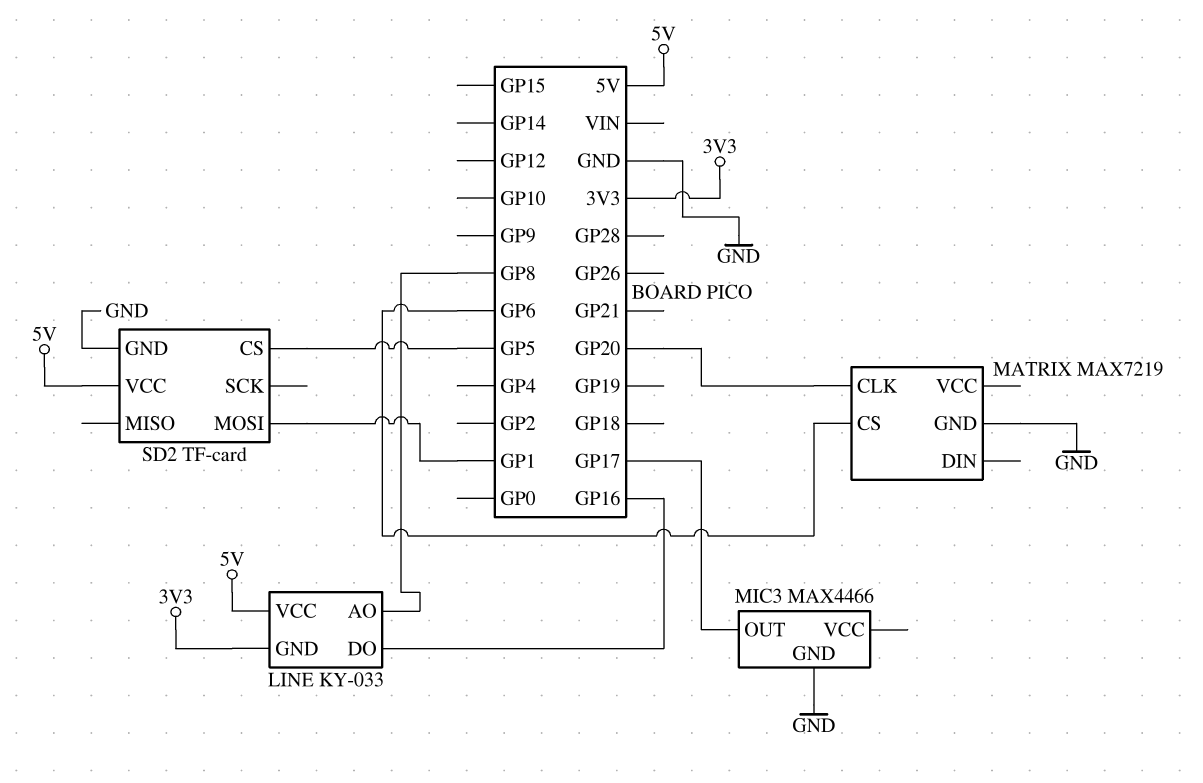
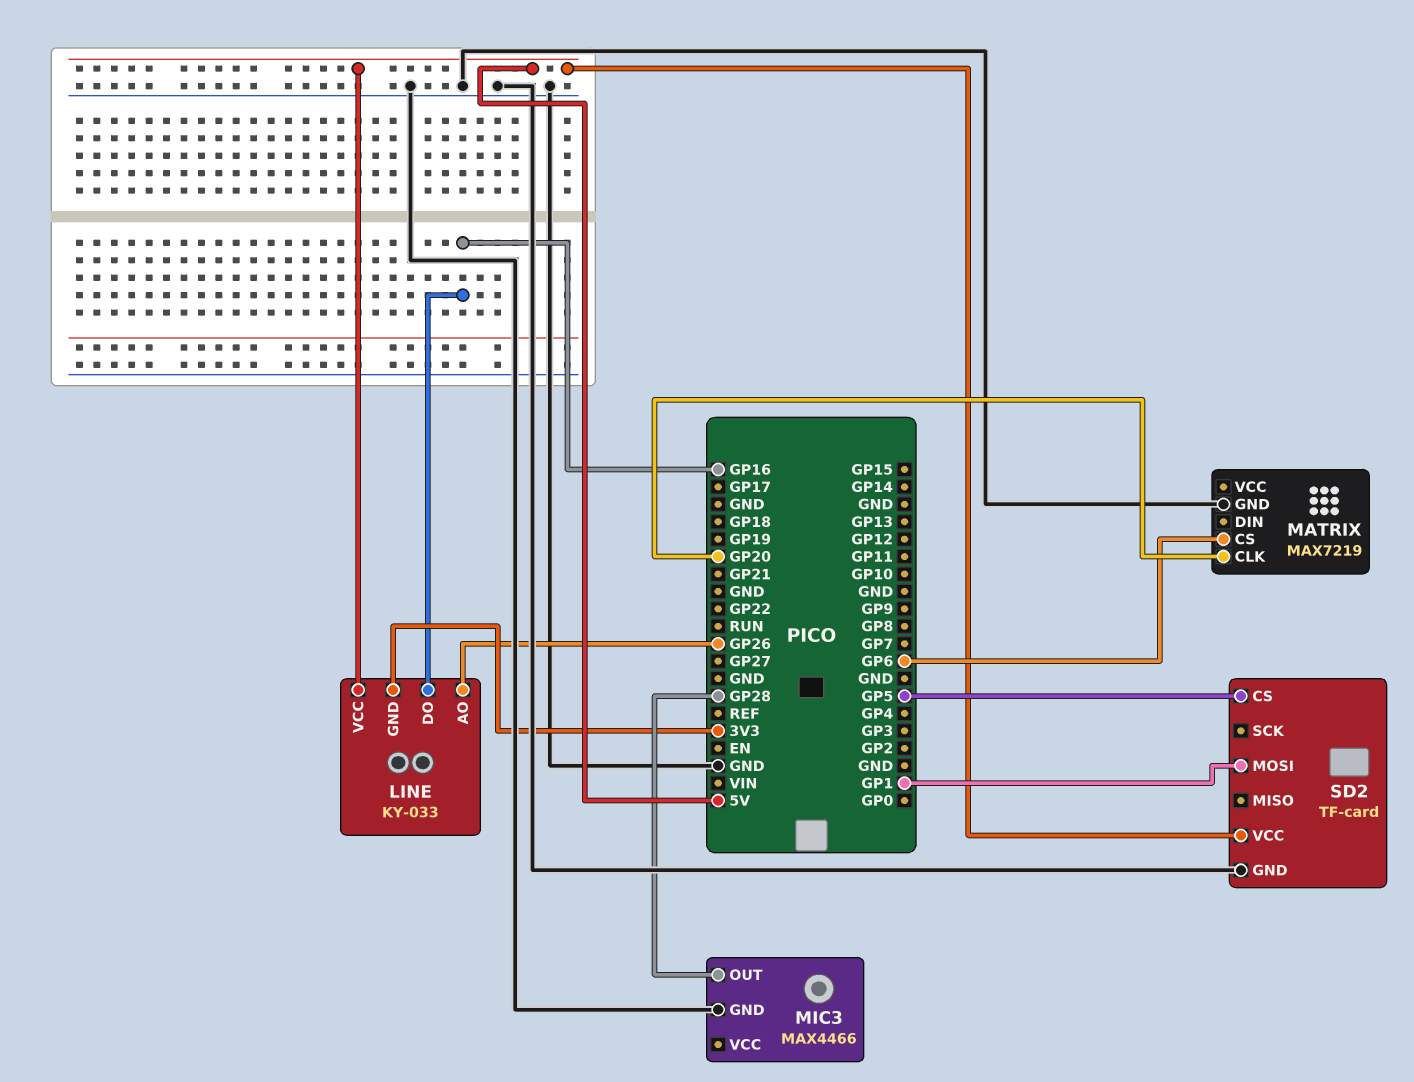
LINE pin AO: GP8 -> GP26
MIC3 pin OUT: GP17 -> GP28

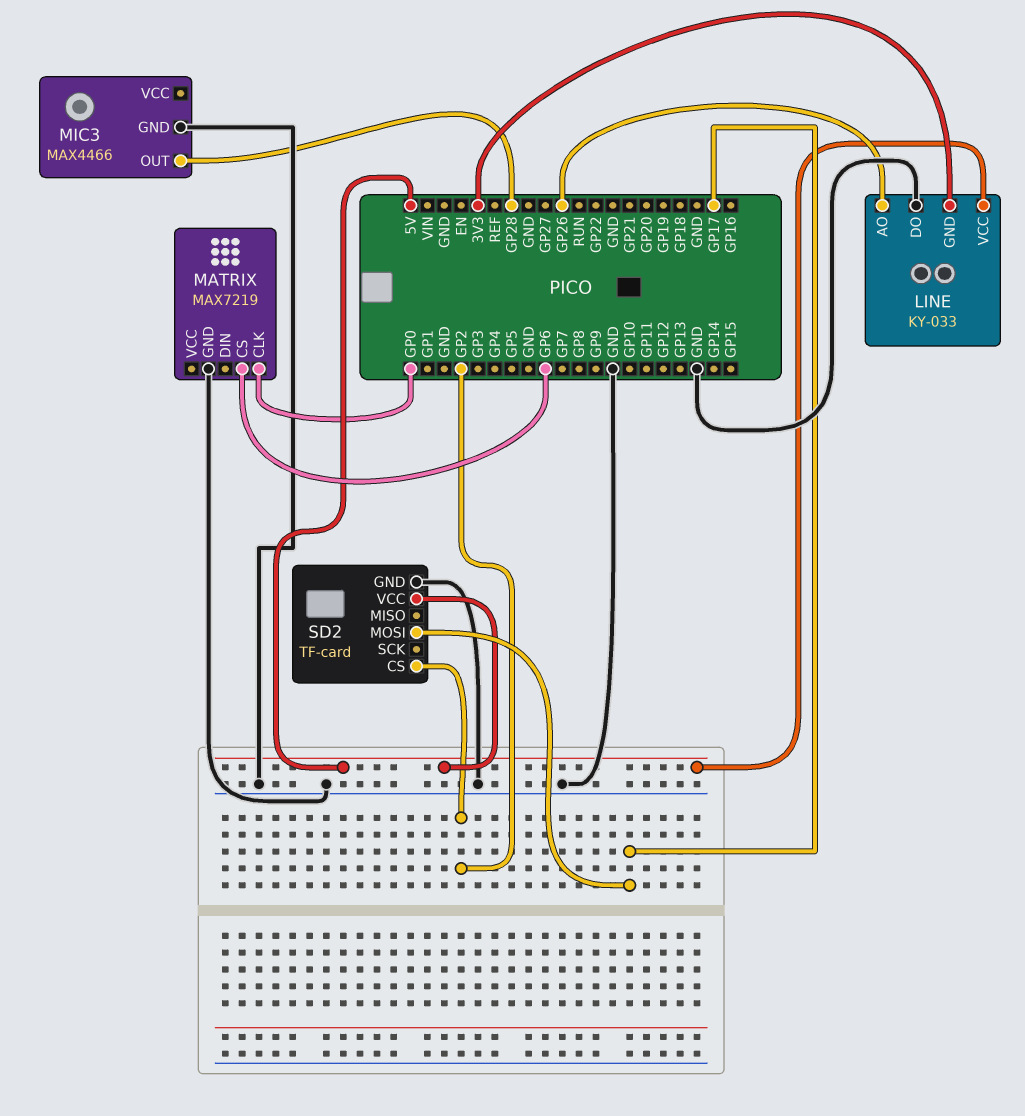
LINE pin DO: GP16 -> GND
MATRIX pin CLK: GP20 -> GP0
SD2 pin CS: GP5 -> GP2
SD2 pin MOSI: GP1 -> GP17

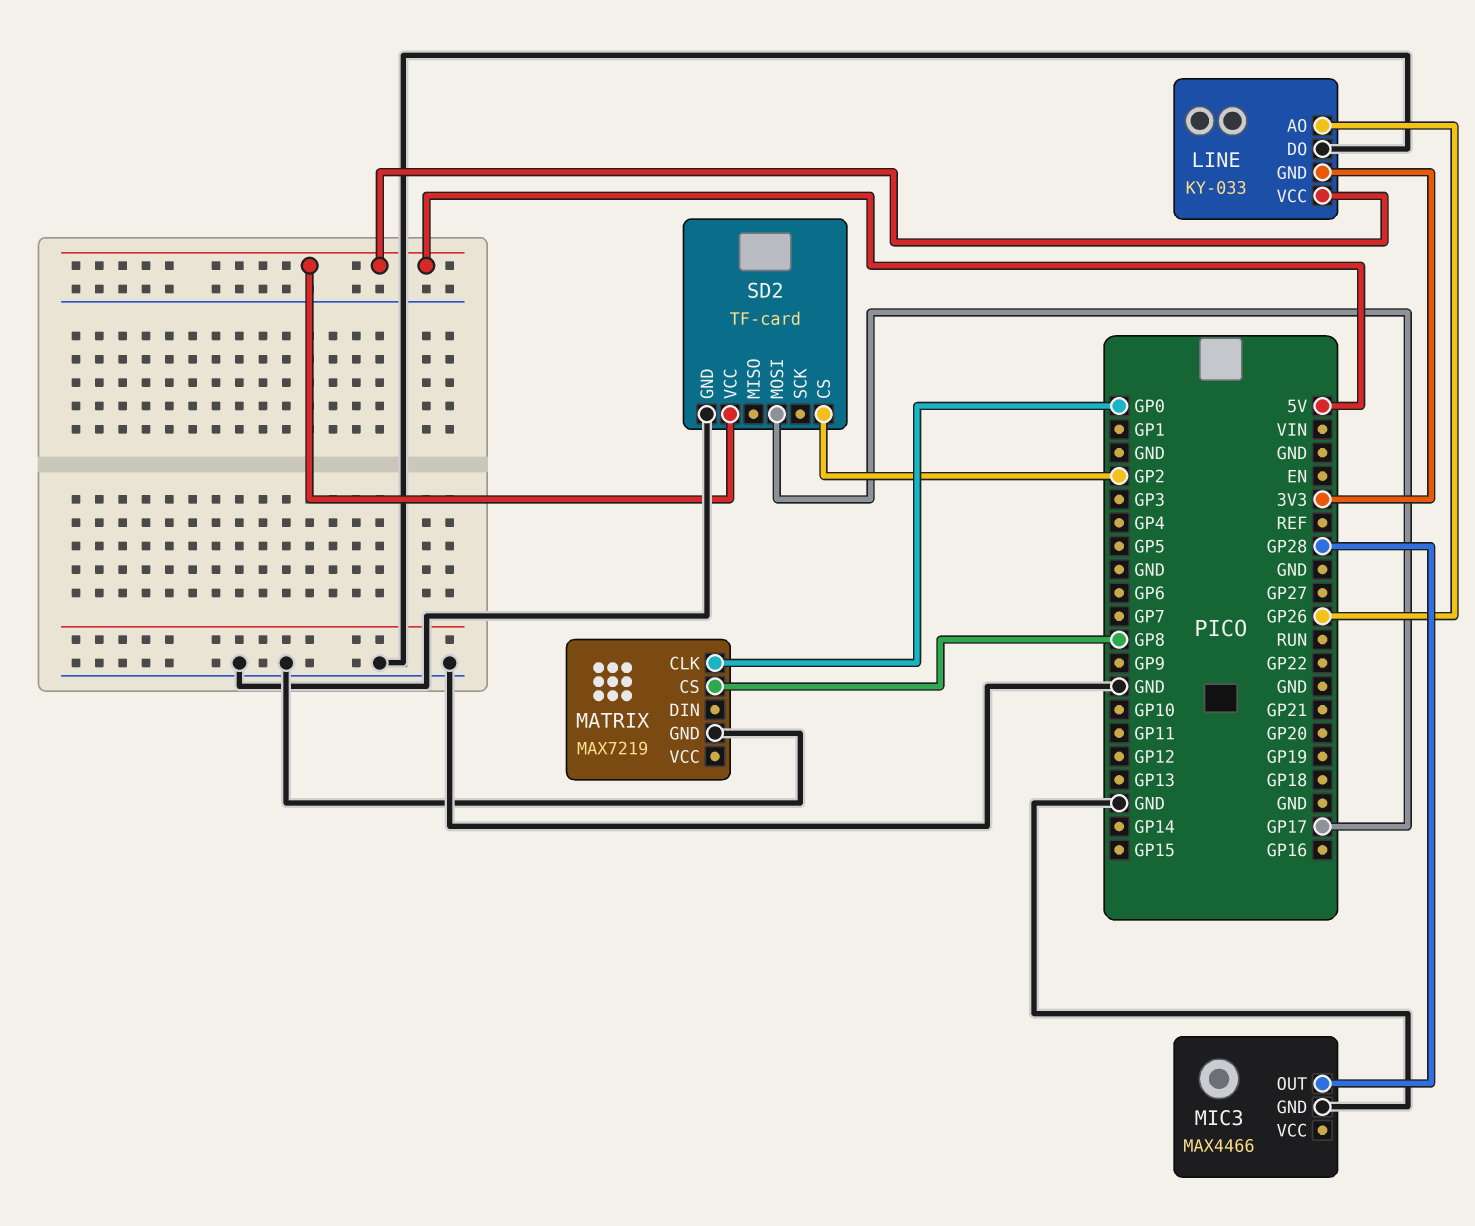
MATRIX pin CS: GP6 -> GP8

